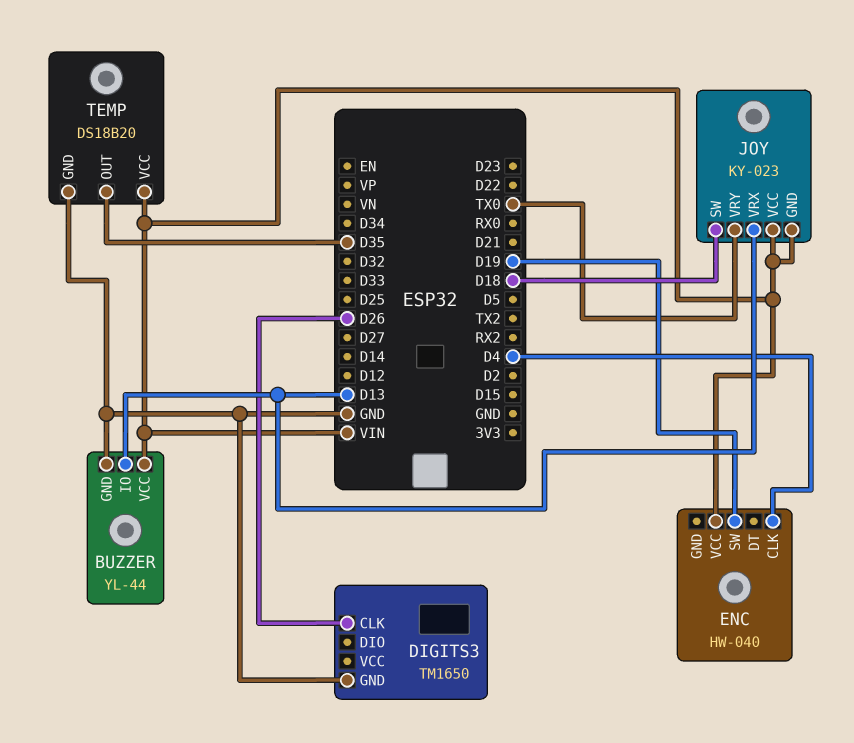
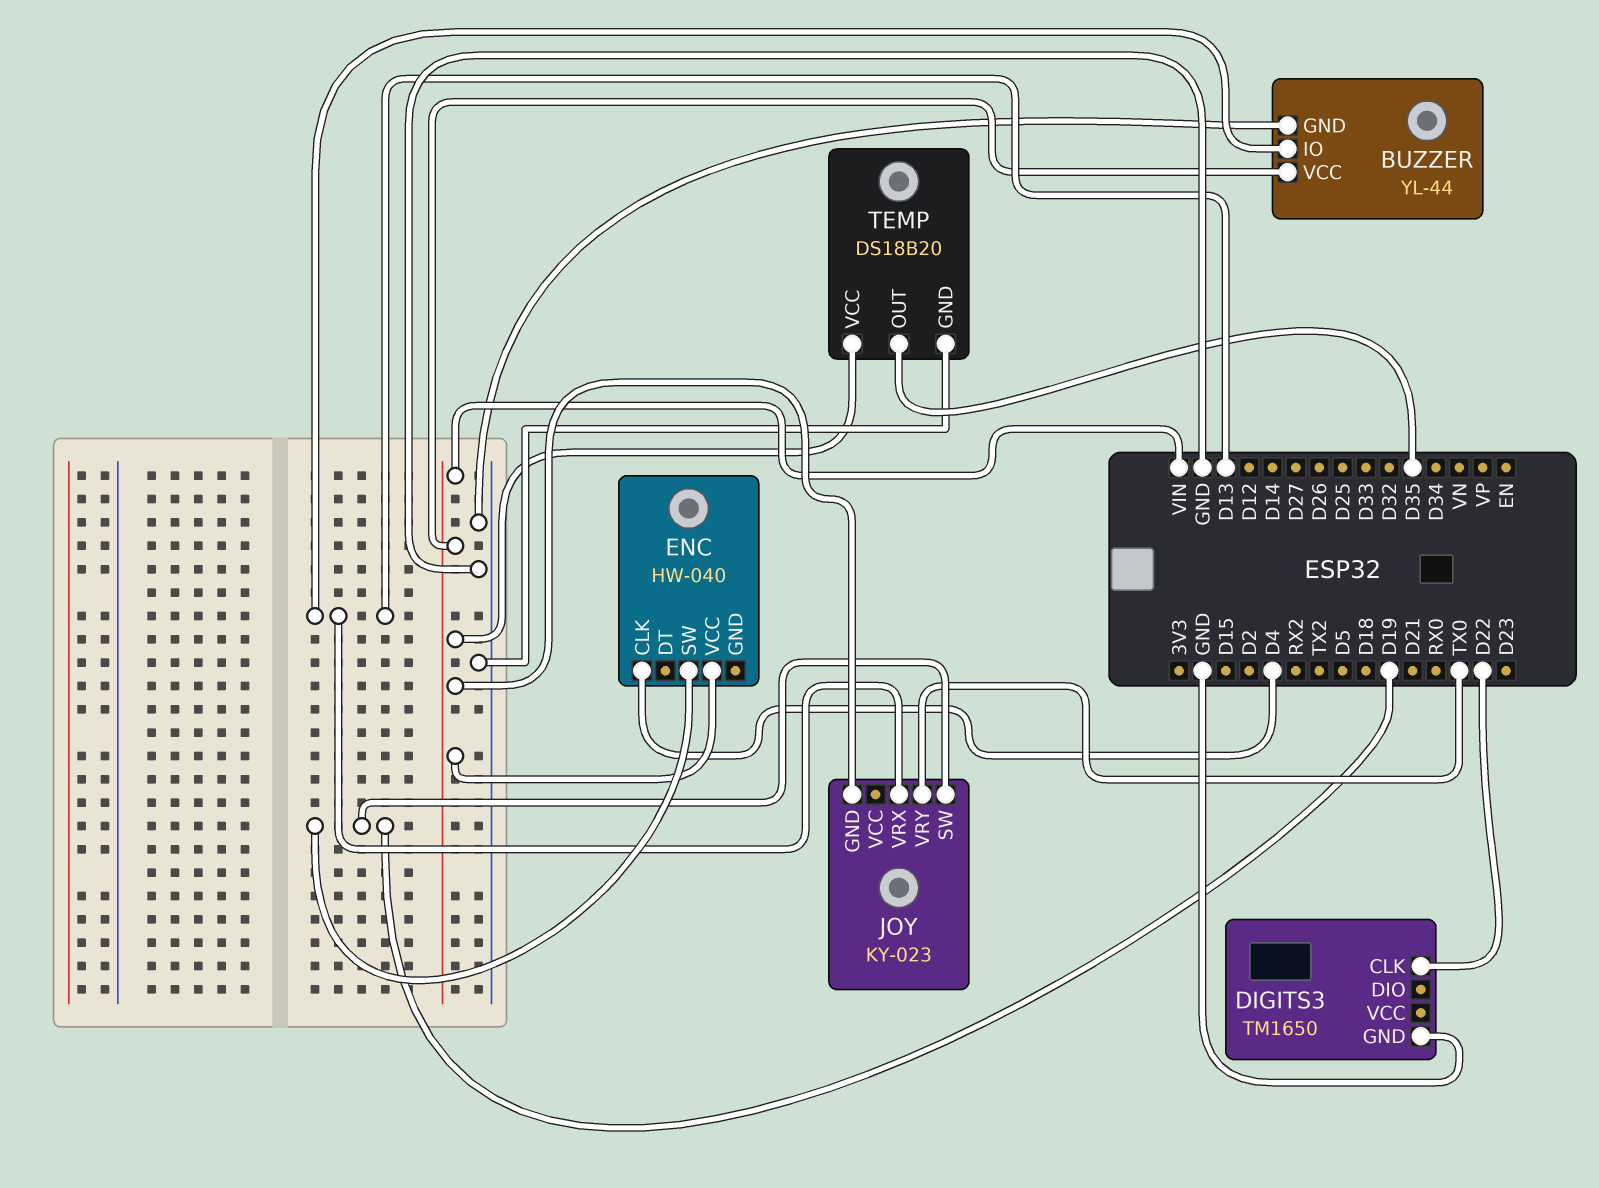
DIGITS3 pin CLK: D26 -> D22
JOY pin SW: D18 -> D19
JOY pin VCC: VIN -> none

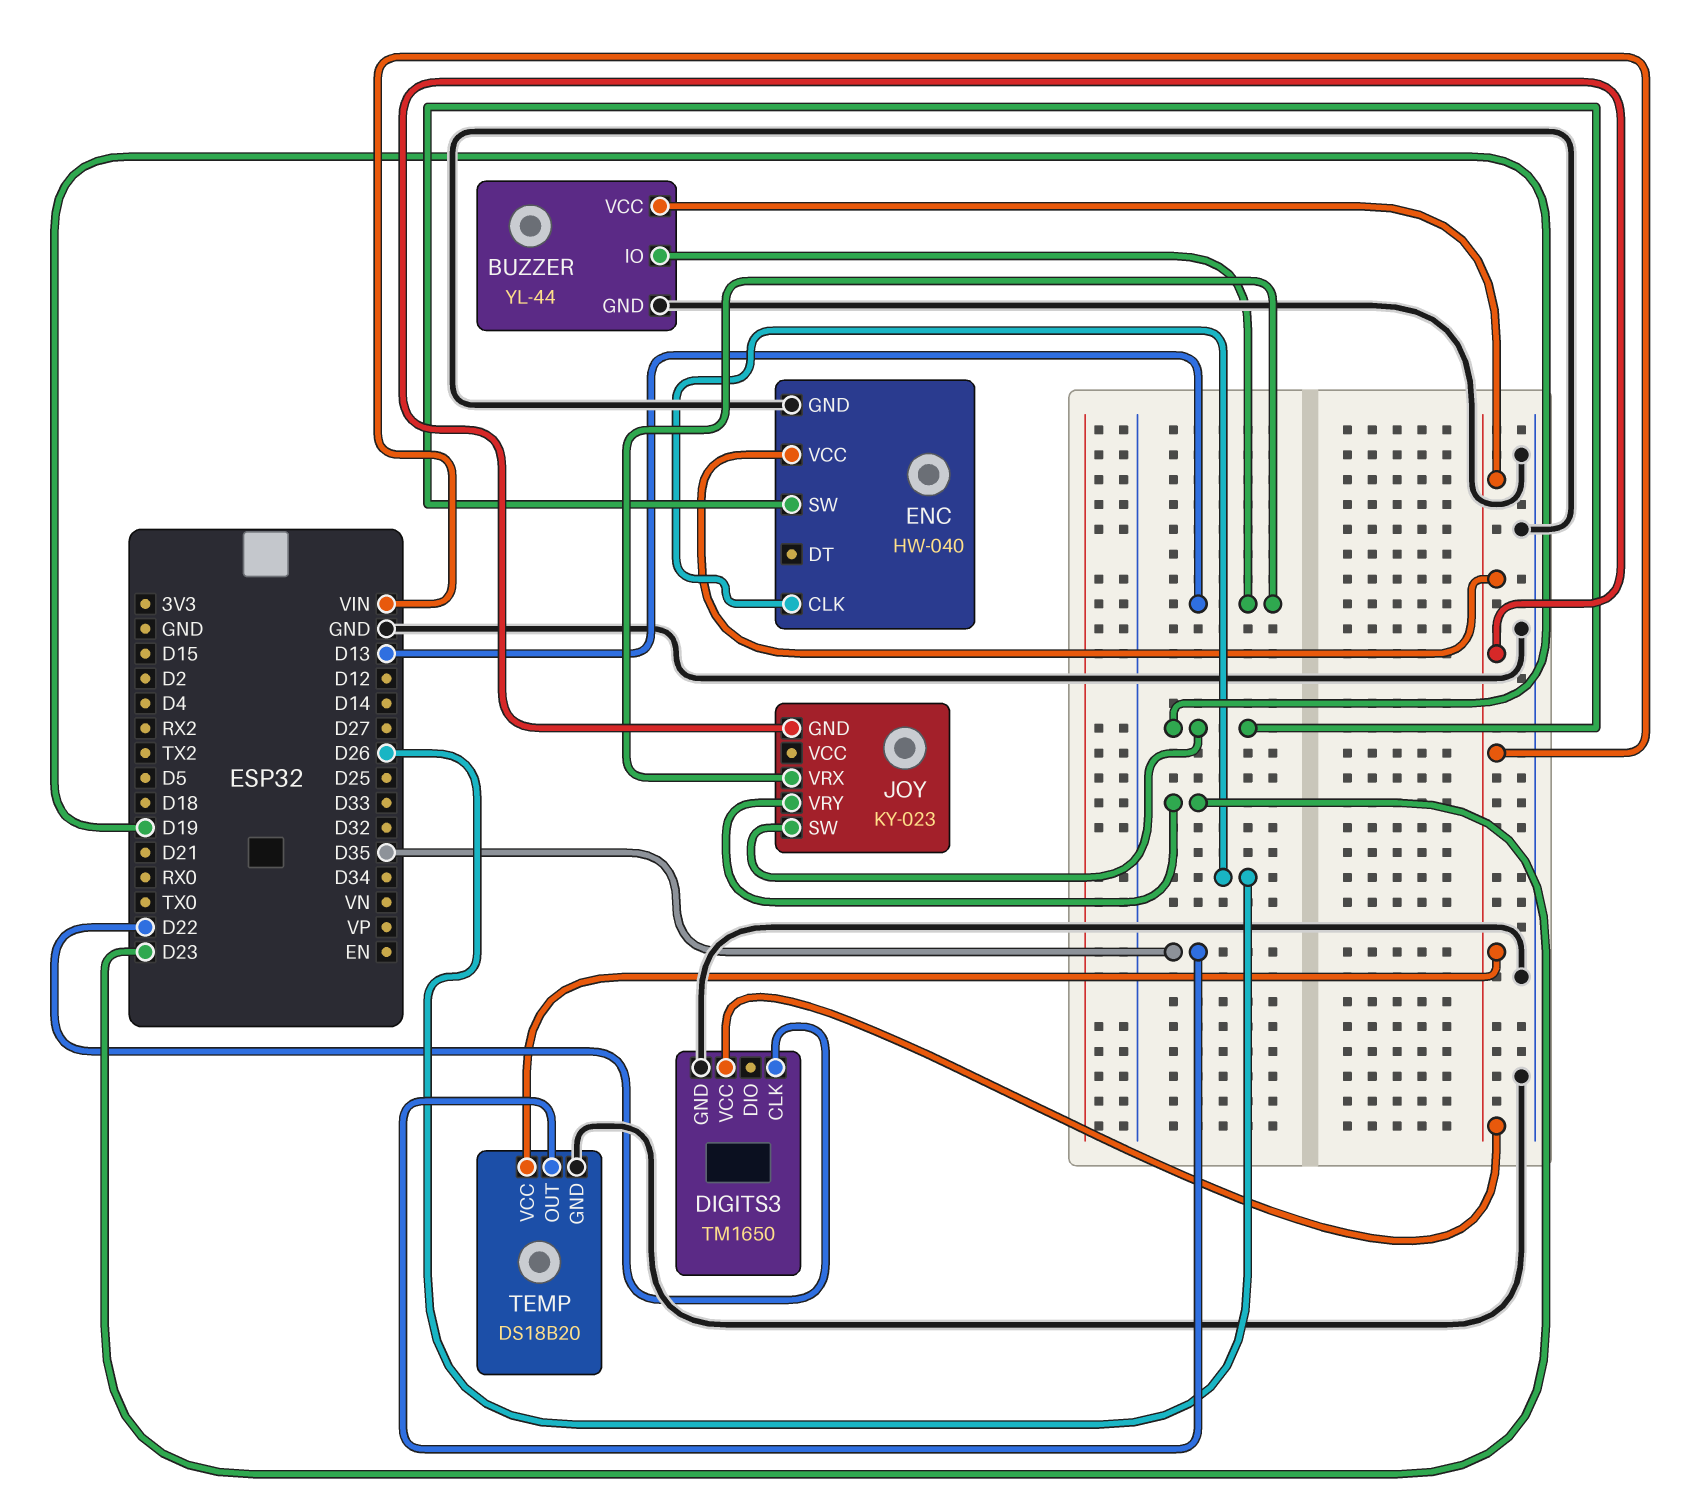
DIGITS3 pin VCC: none -> VIN
ENC pin CLK: D4 -> D26
ENC pin GND: none -> GND
JOY pin VRY: TX0 -> D23

